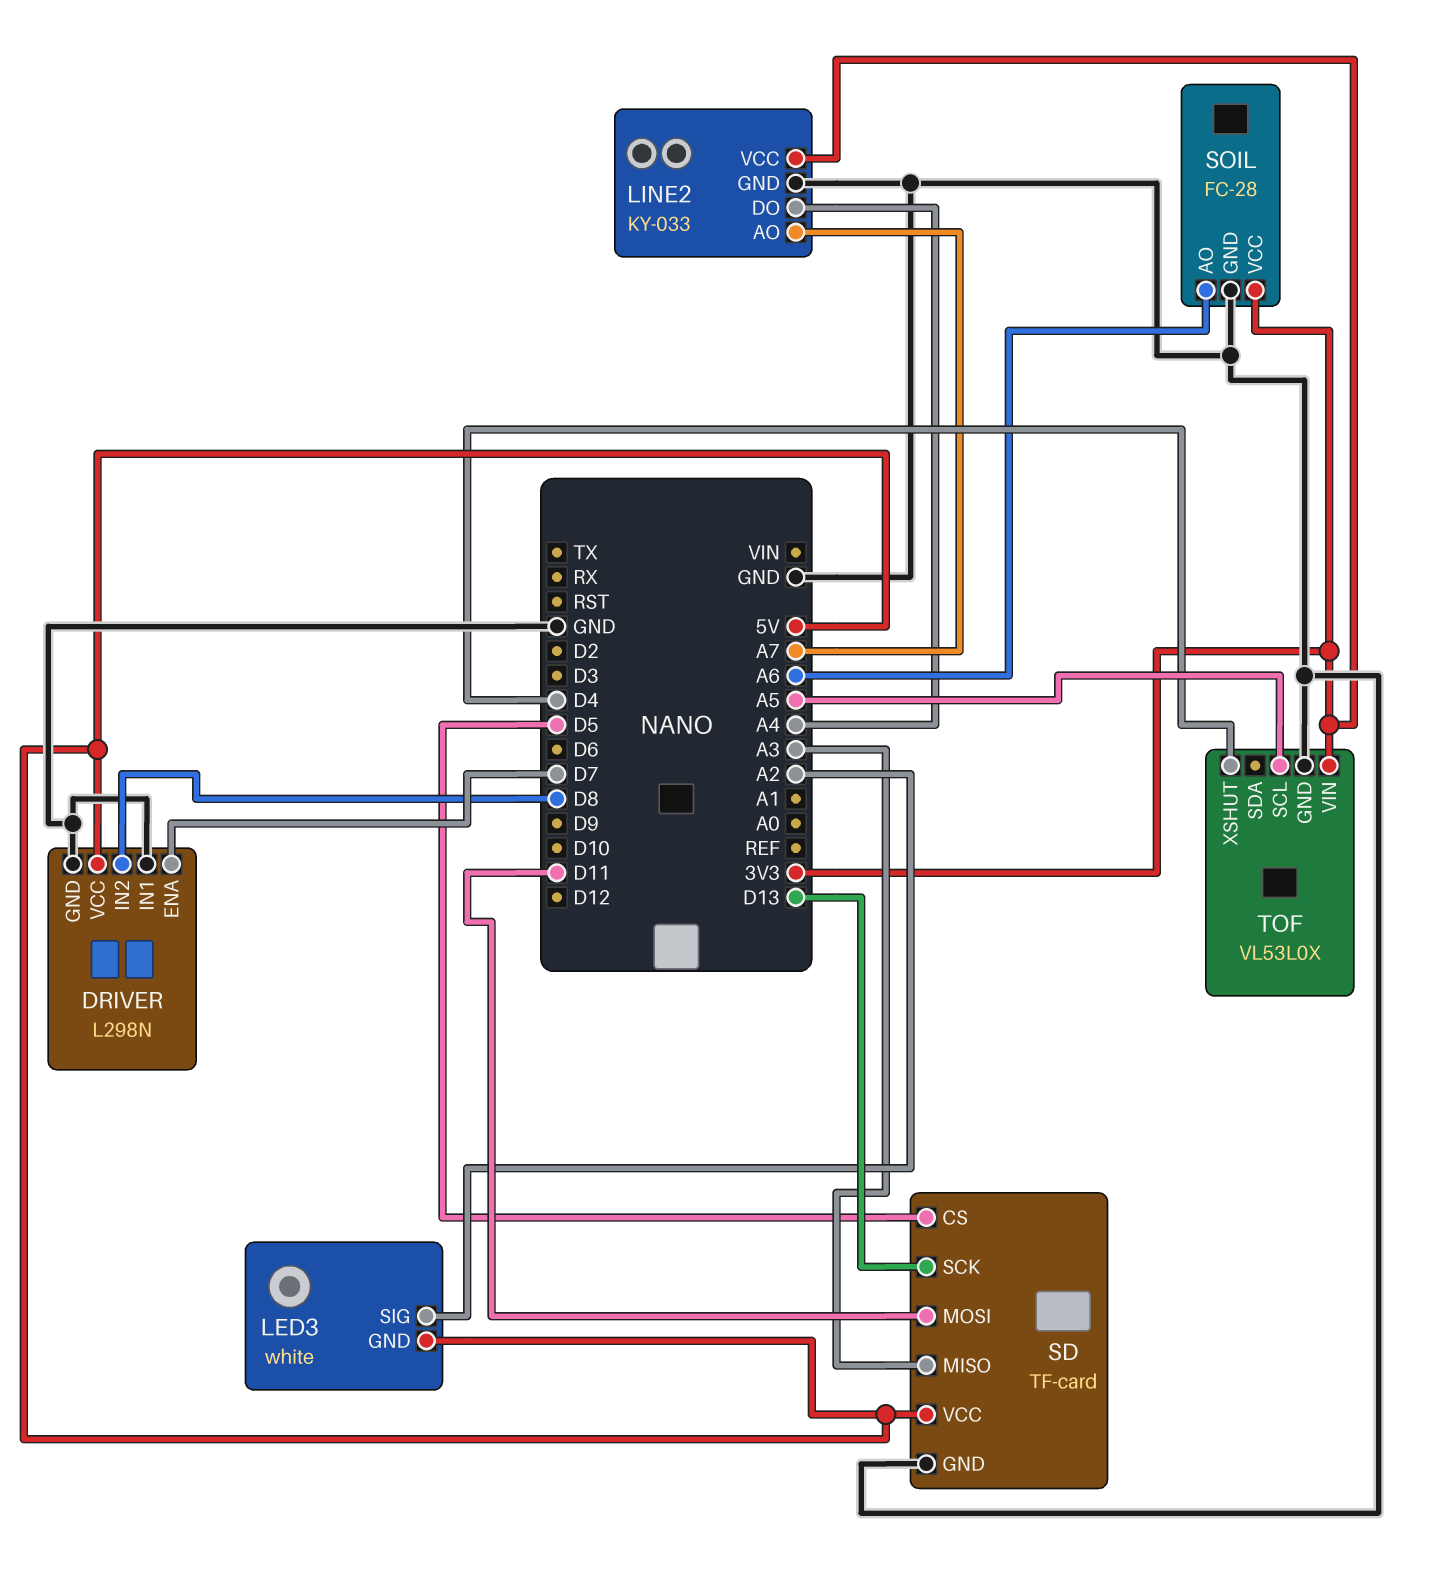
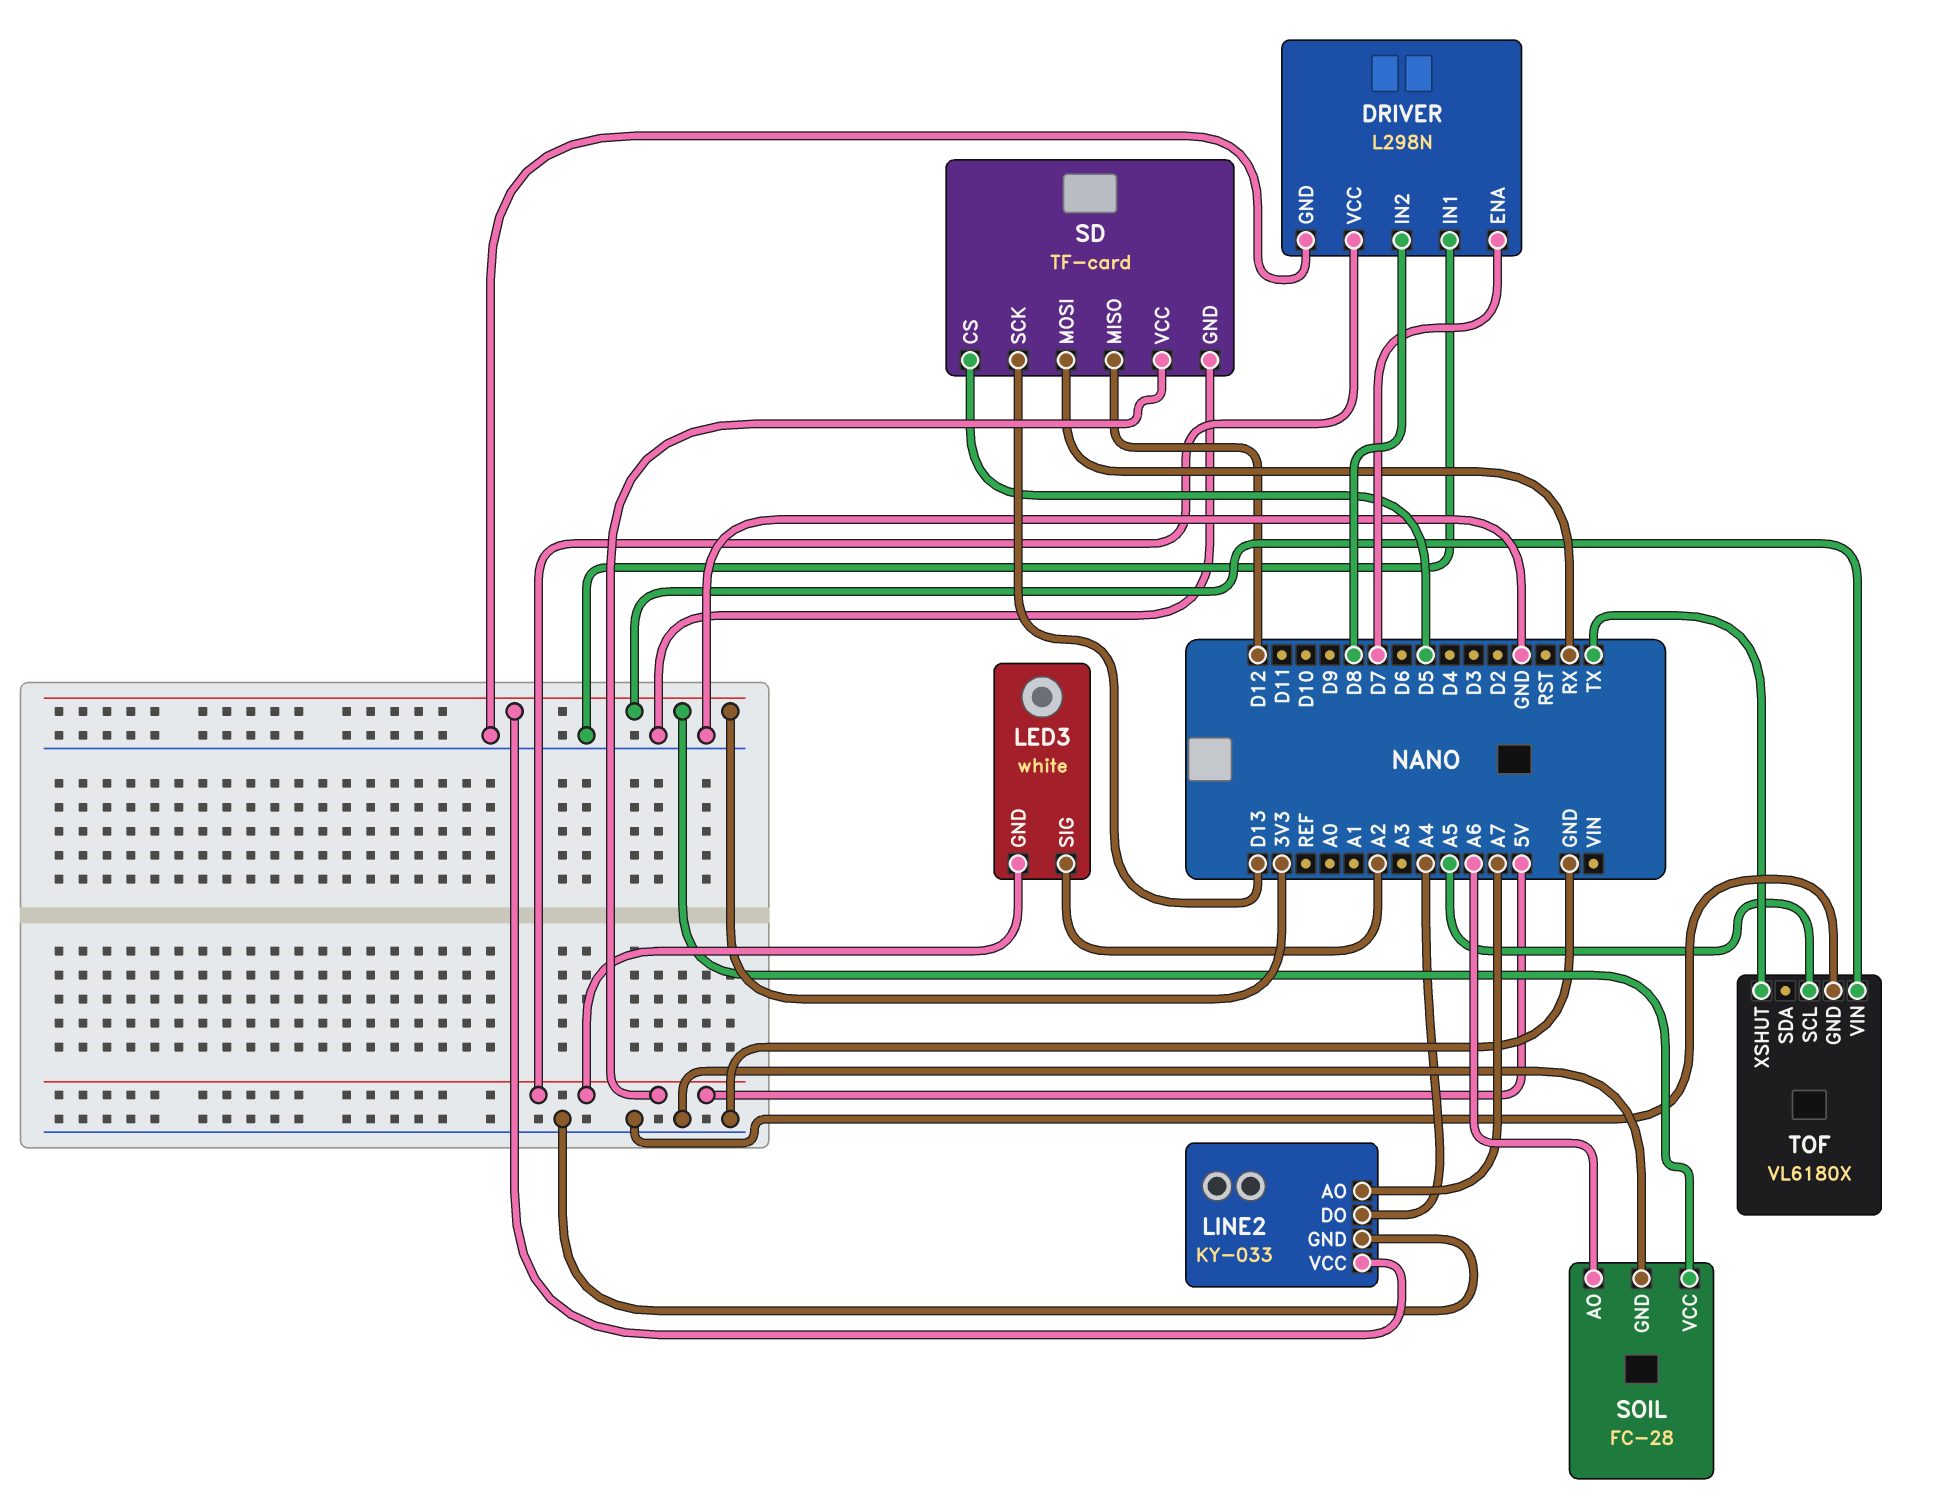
SD pin MISO: A3 -> D12
SD pin MOSI: D11 -> RX
TOF: VL53L0X -> VL6180X
TOF pin XSHUT: D4 -> TX

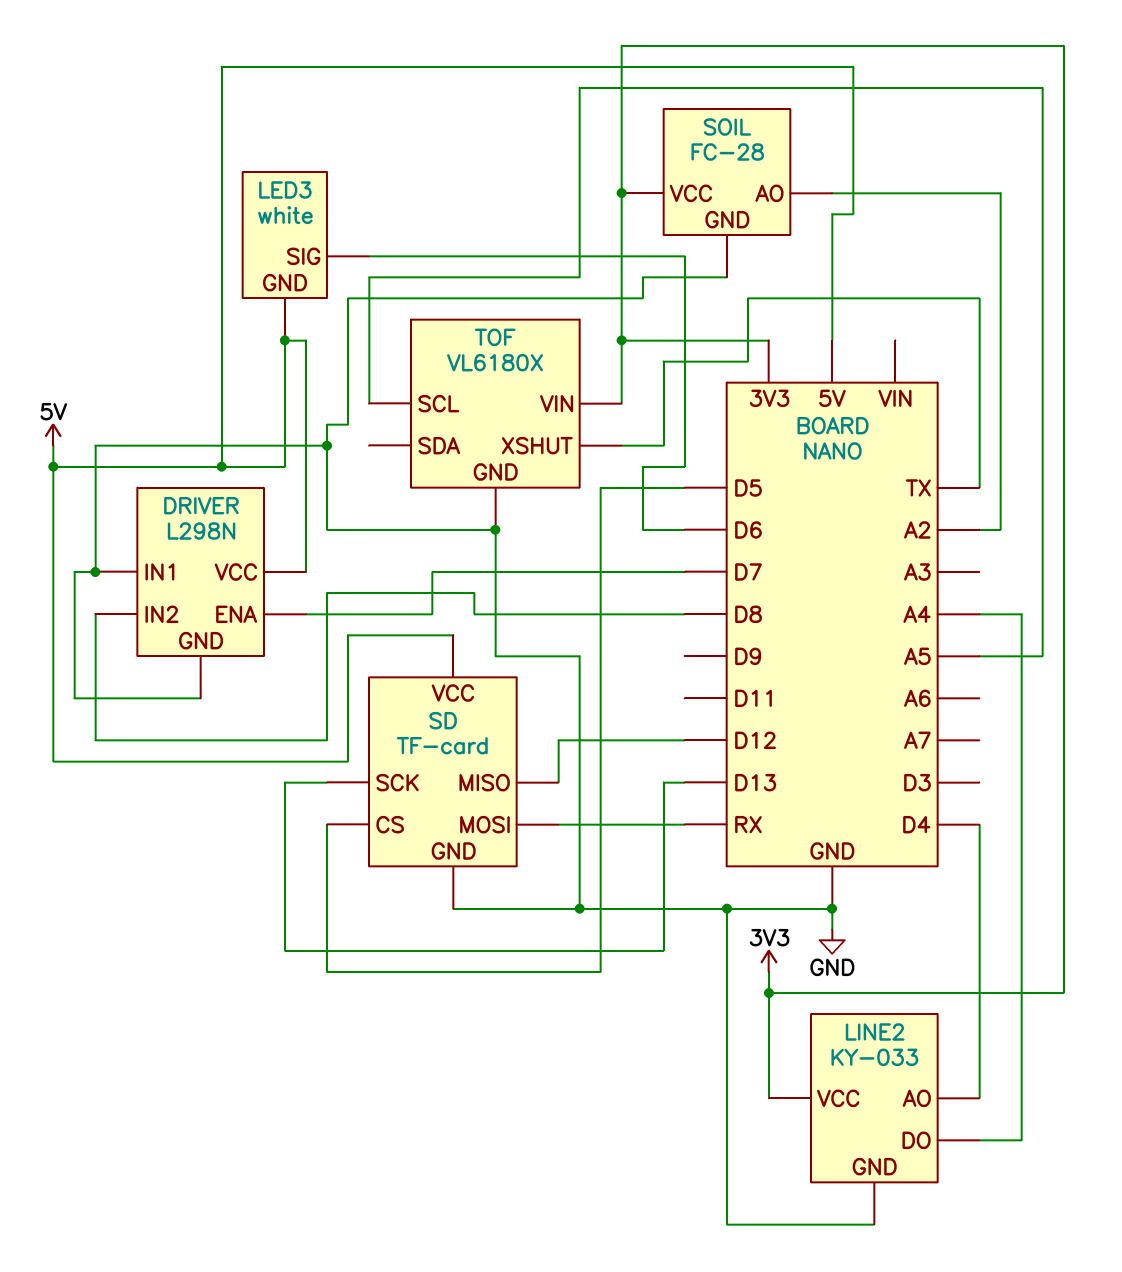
LED3 pin SIG: A2 -> D6
LINE2 pin AO: A7 -> D4
SOIL pin AO: A6 -> A2

